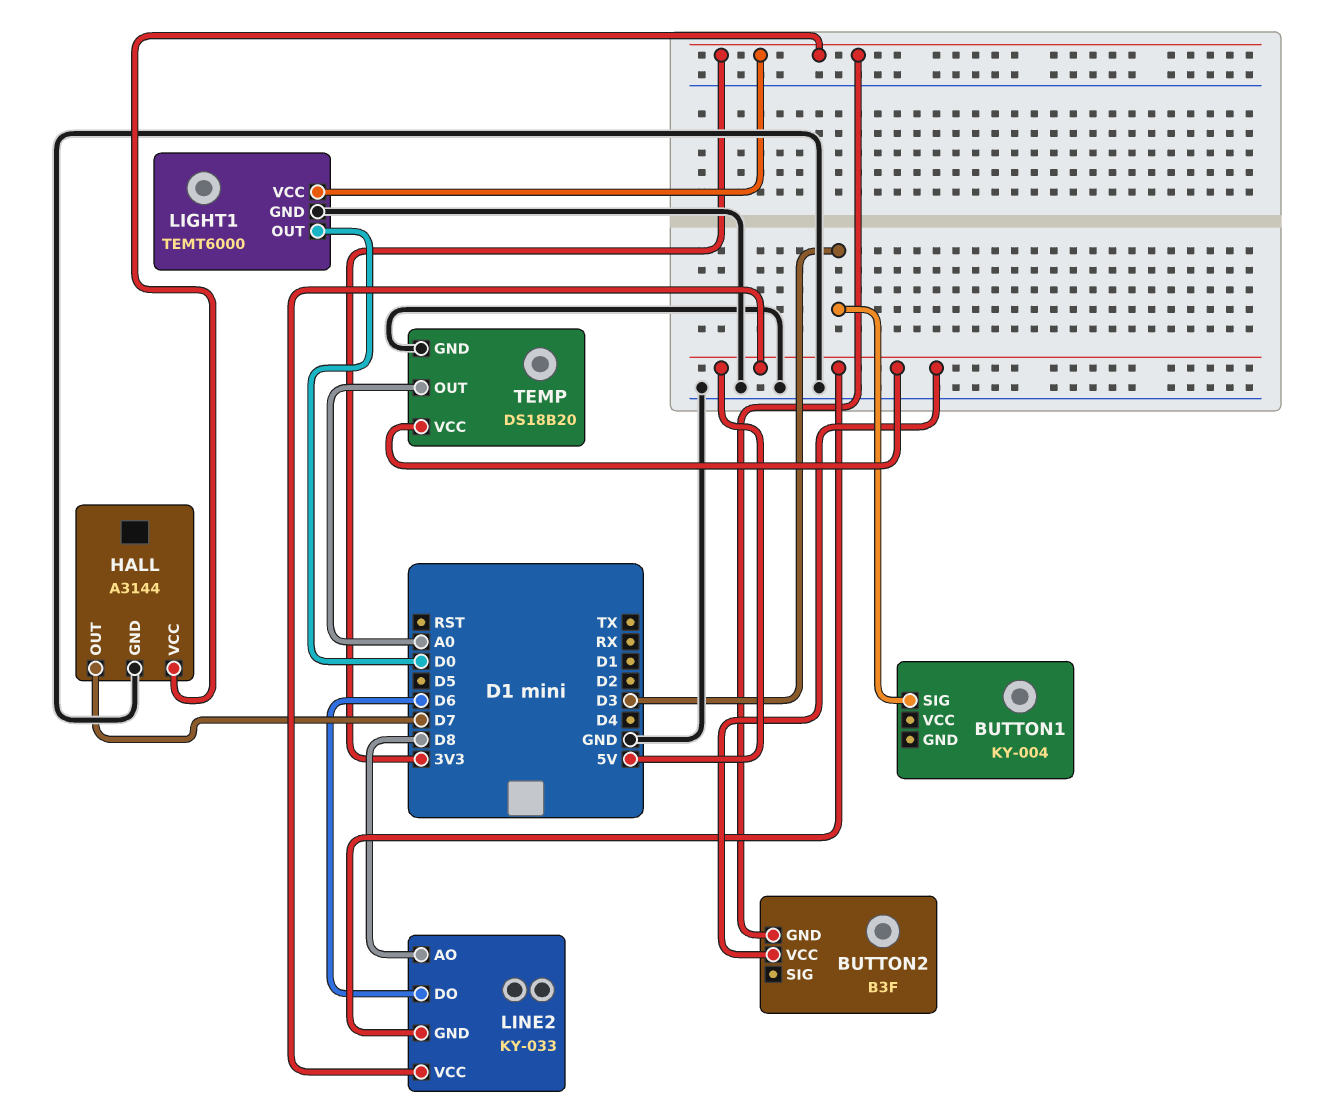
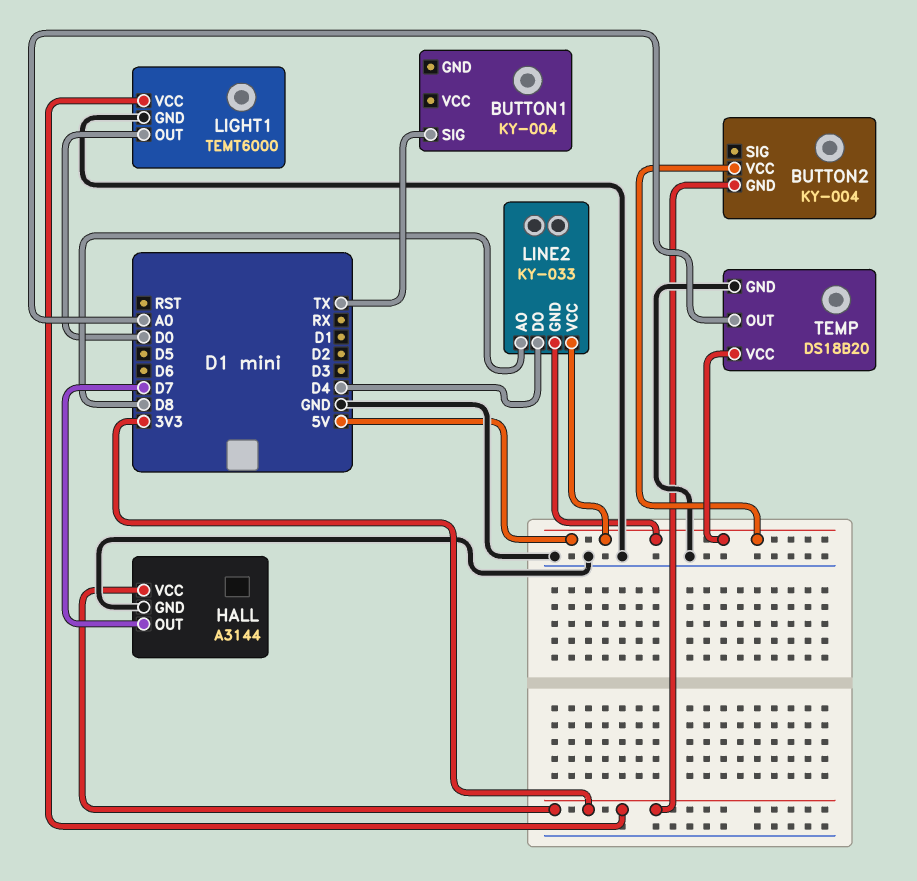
BUTTON1 pin SIG: D3 -> TX
BUTTON2: B3F -> KY-004
LINE2 pin DO: D6 -> D4

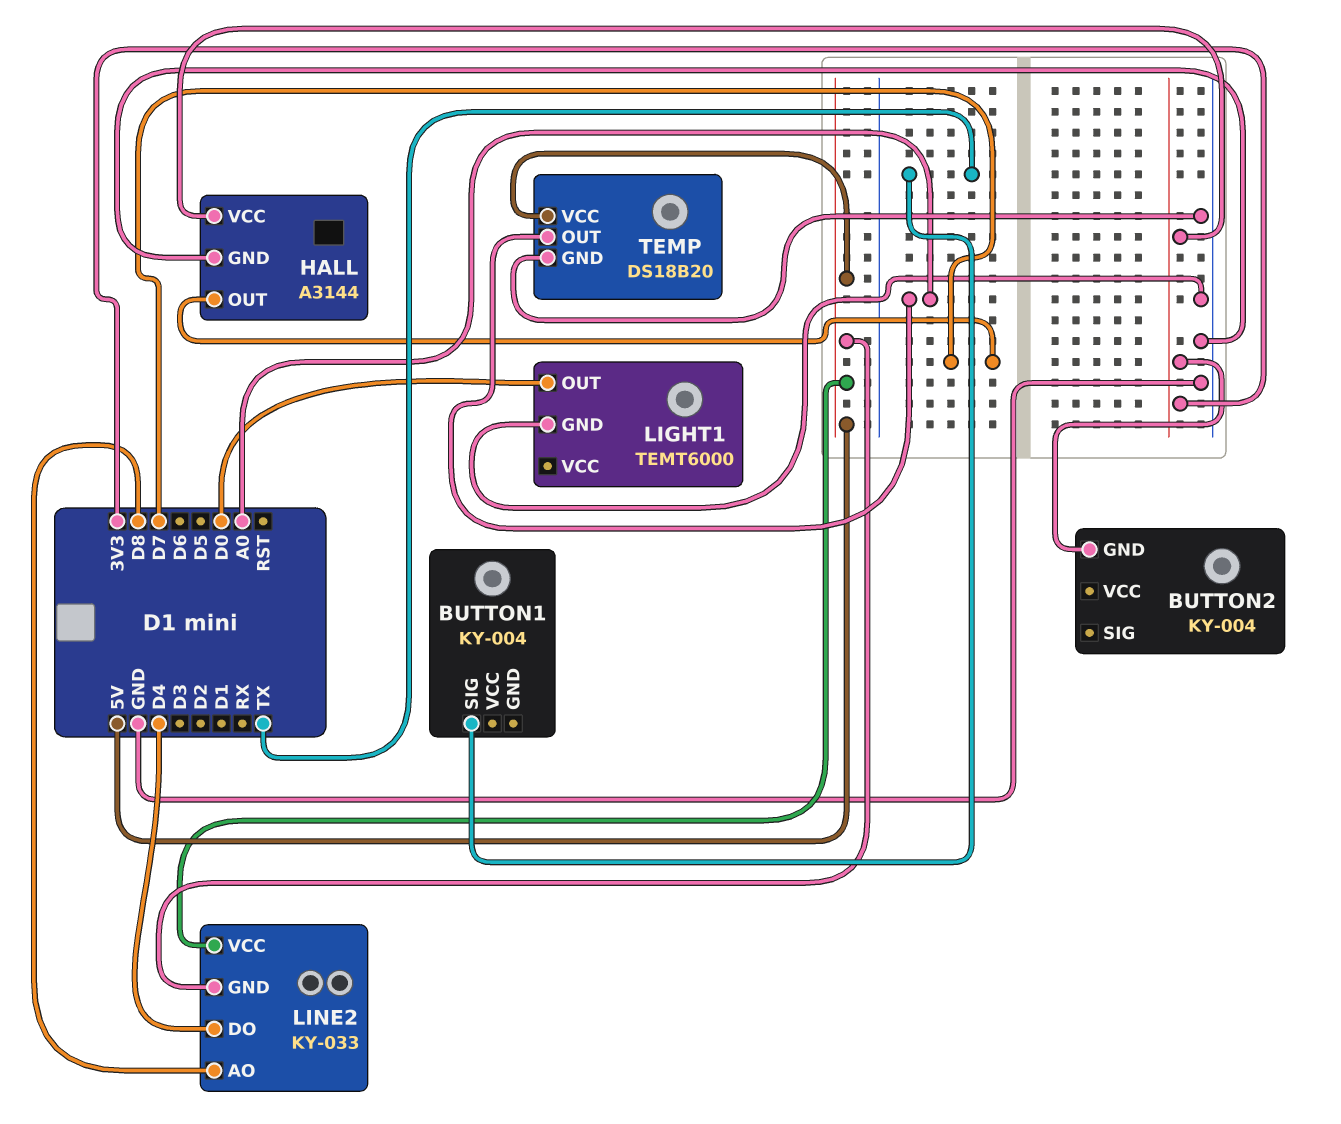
BUTTON2 pin VCC: 5V -> none
LIGHT1 pin VCC: 3V3 -> none

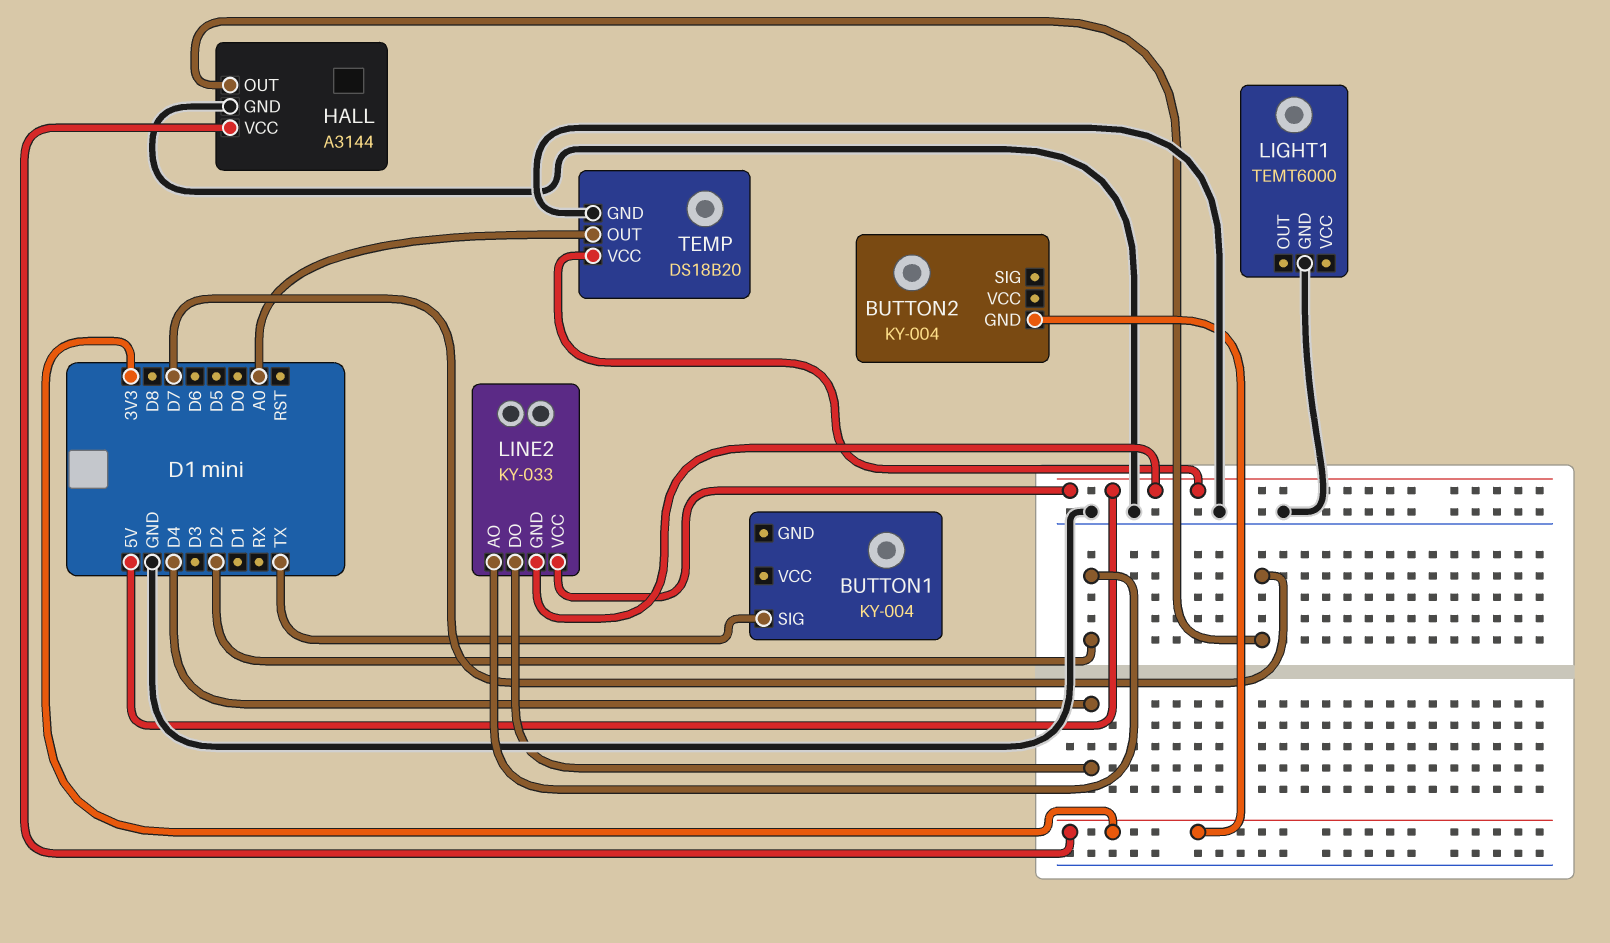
LIGHT1 pin OUT: D0 -> none
LINE2 pin AO: D8 -> D2

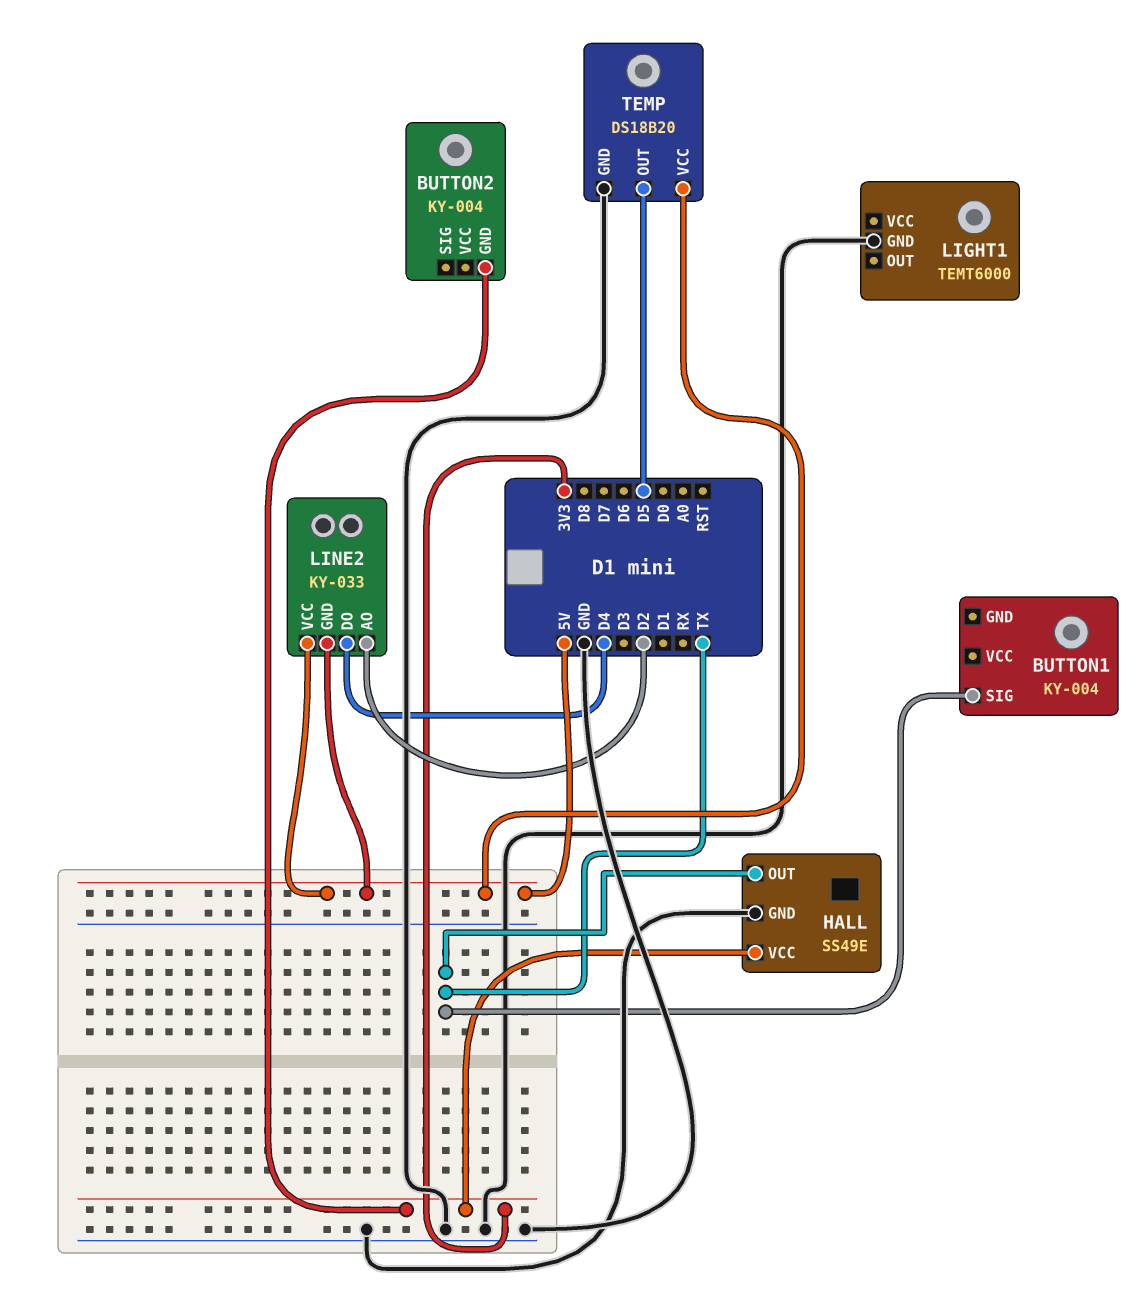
HALL: A3144 -> SS49E
HALL pin OUT: D7 -> TX
TEMP pin OUT: A0 -> D5

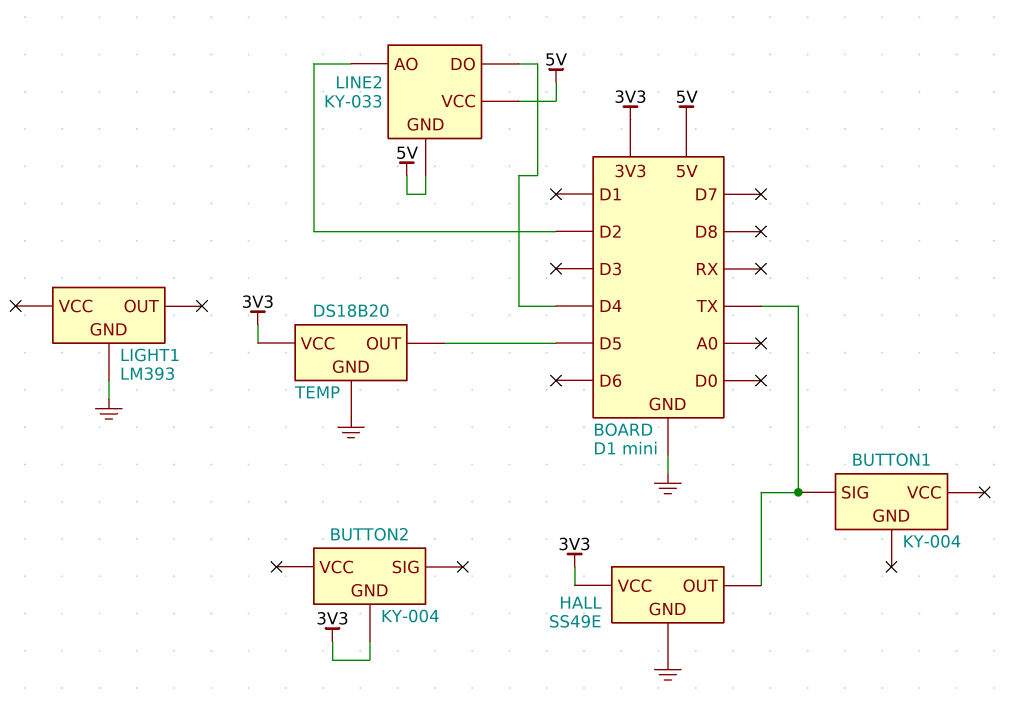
LIGHT1: TEMT6000 -> LM393
TEMP pin VCC: 5V -> 3V3

